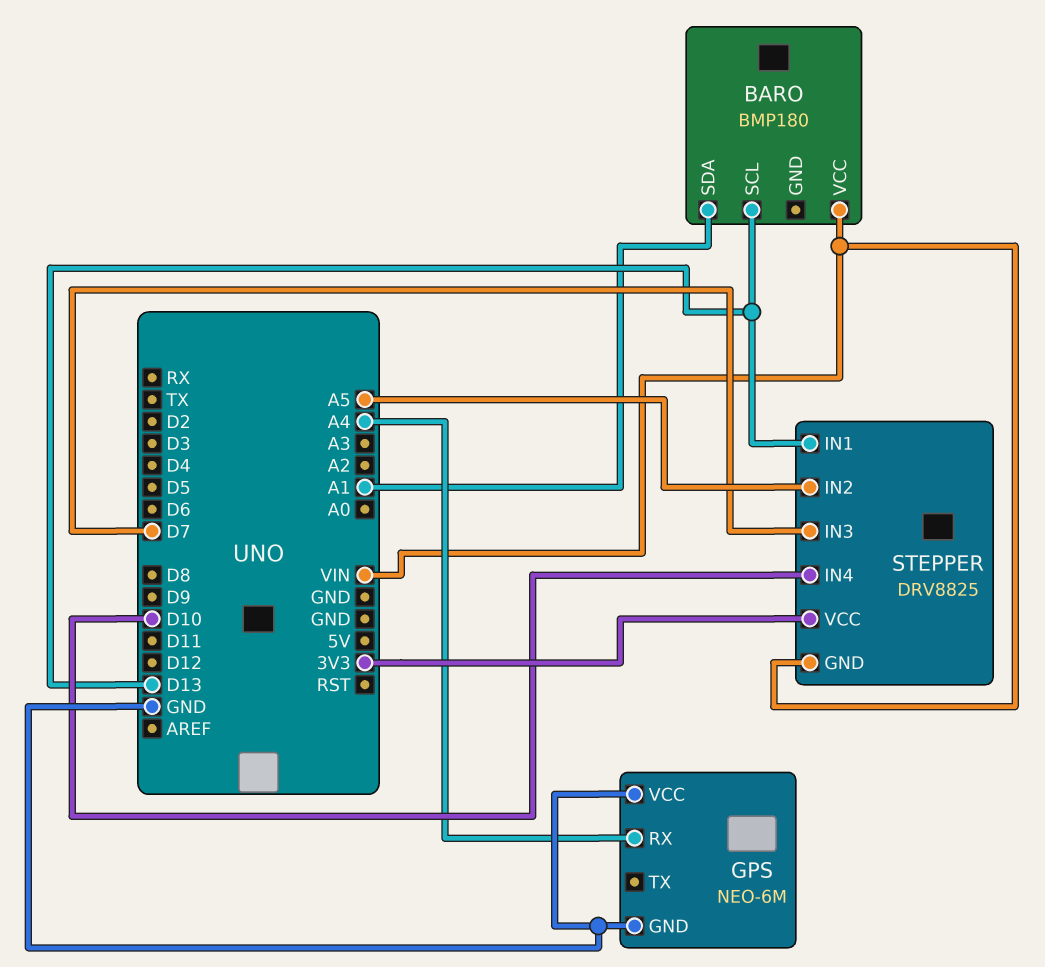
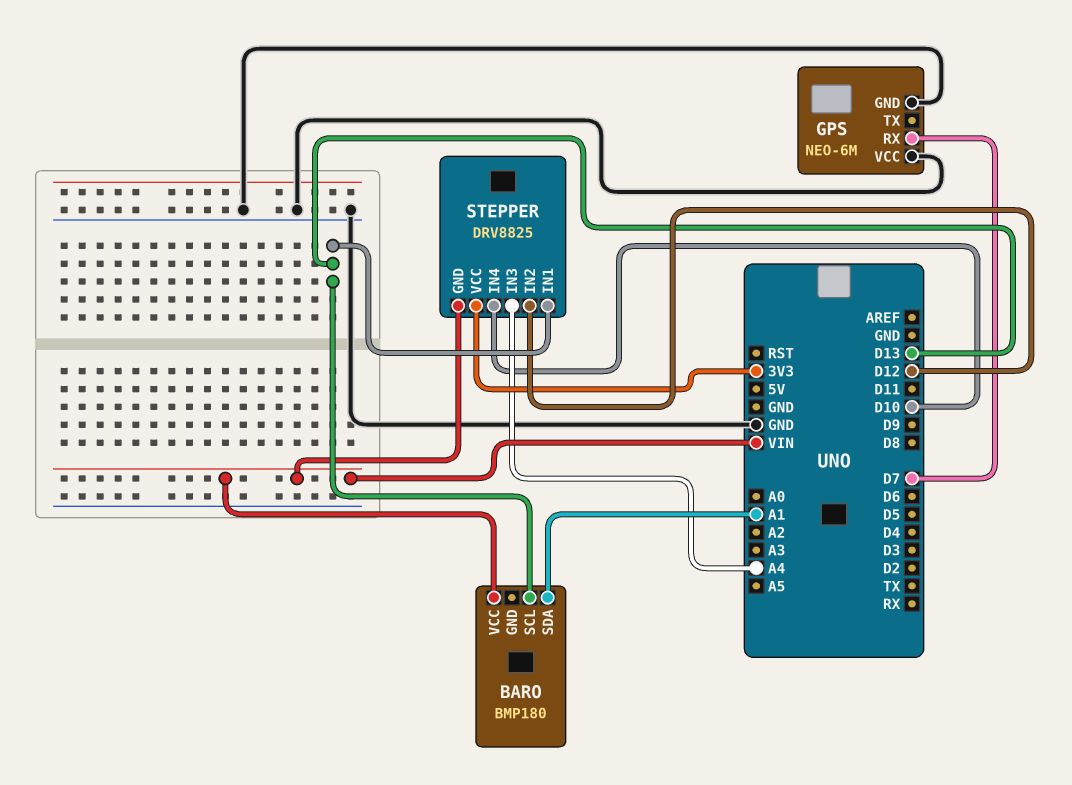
GPS pin RX: A4 -> D7
STEPPER pin IN2: A5 -> D12
STEPPER pin IN3: D7 -> A4

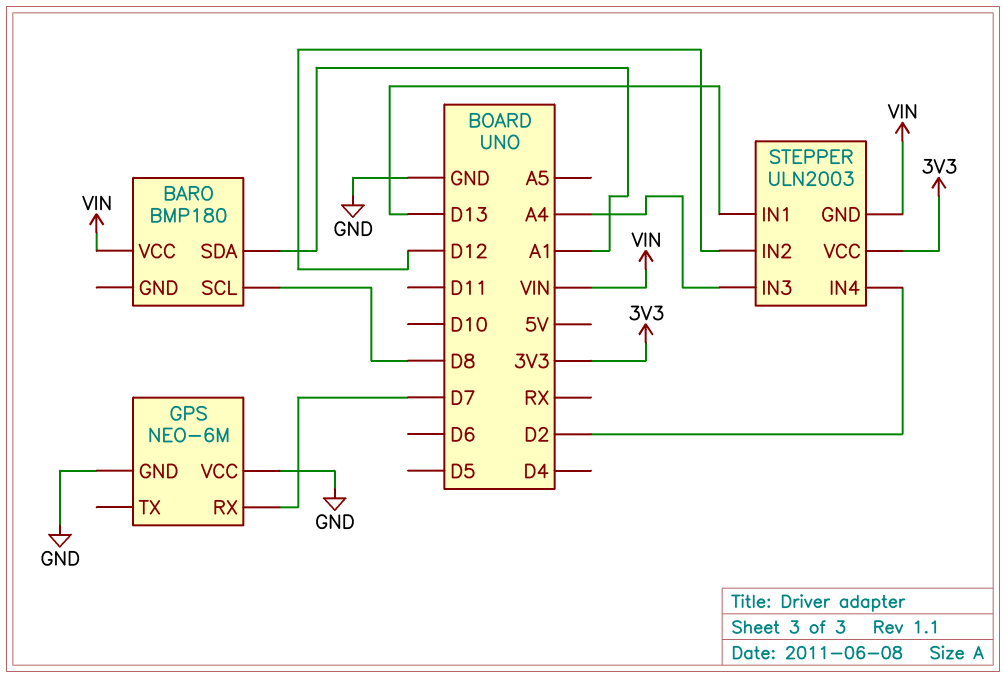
BARO pin SCL: D13 -> D8
STEPPER: DRV8825 -> ULN2003
STEPPER pin IN4: D10 -> D2

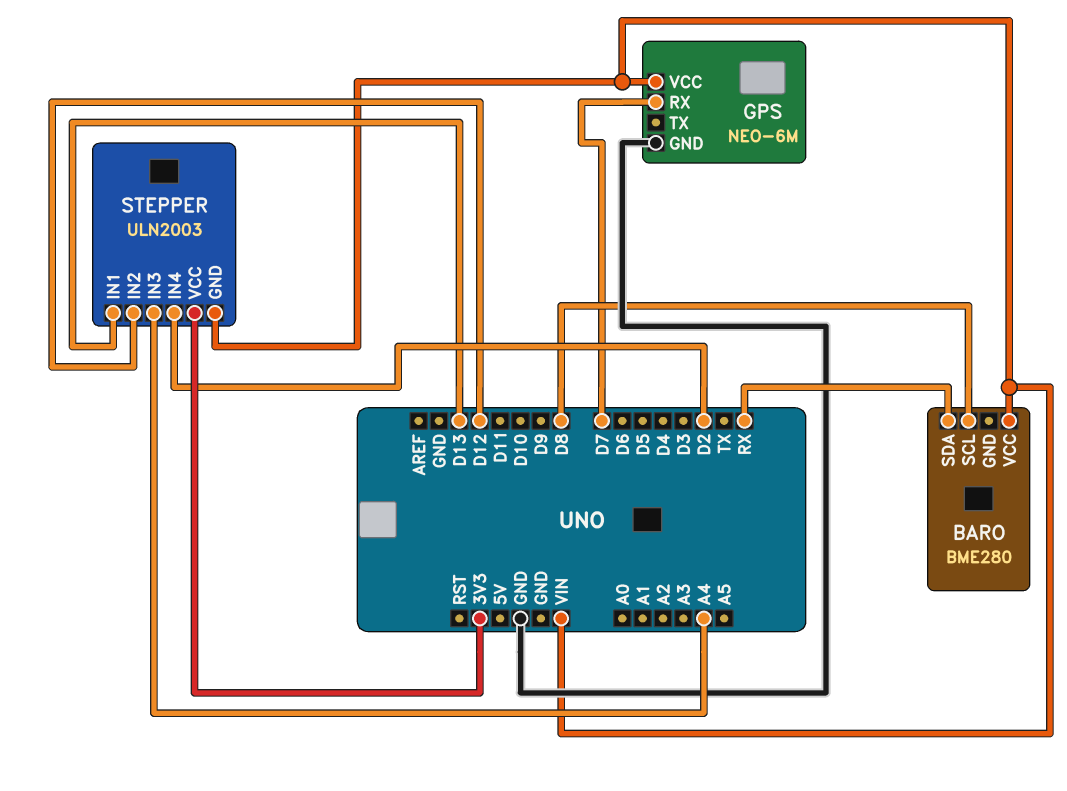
BARO: BMP180 -> BME280
BARO pin SDA: A1 -> RX
GPS pin VCC: GND -> VIN

